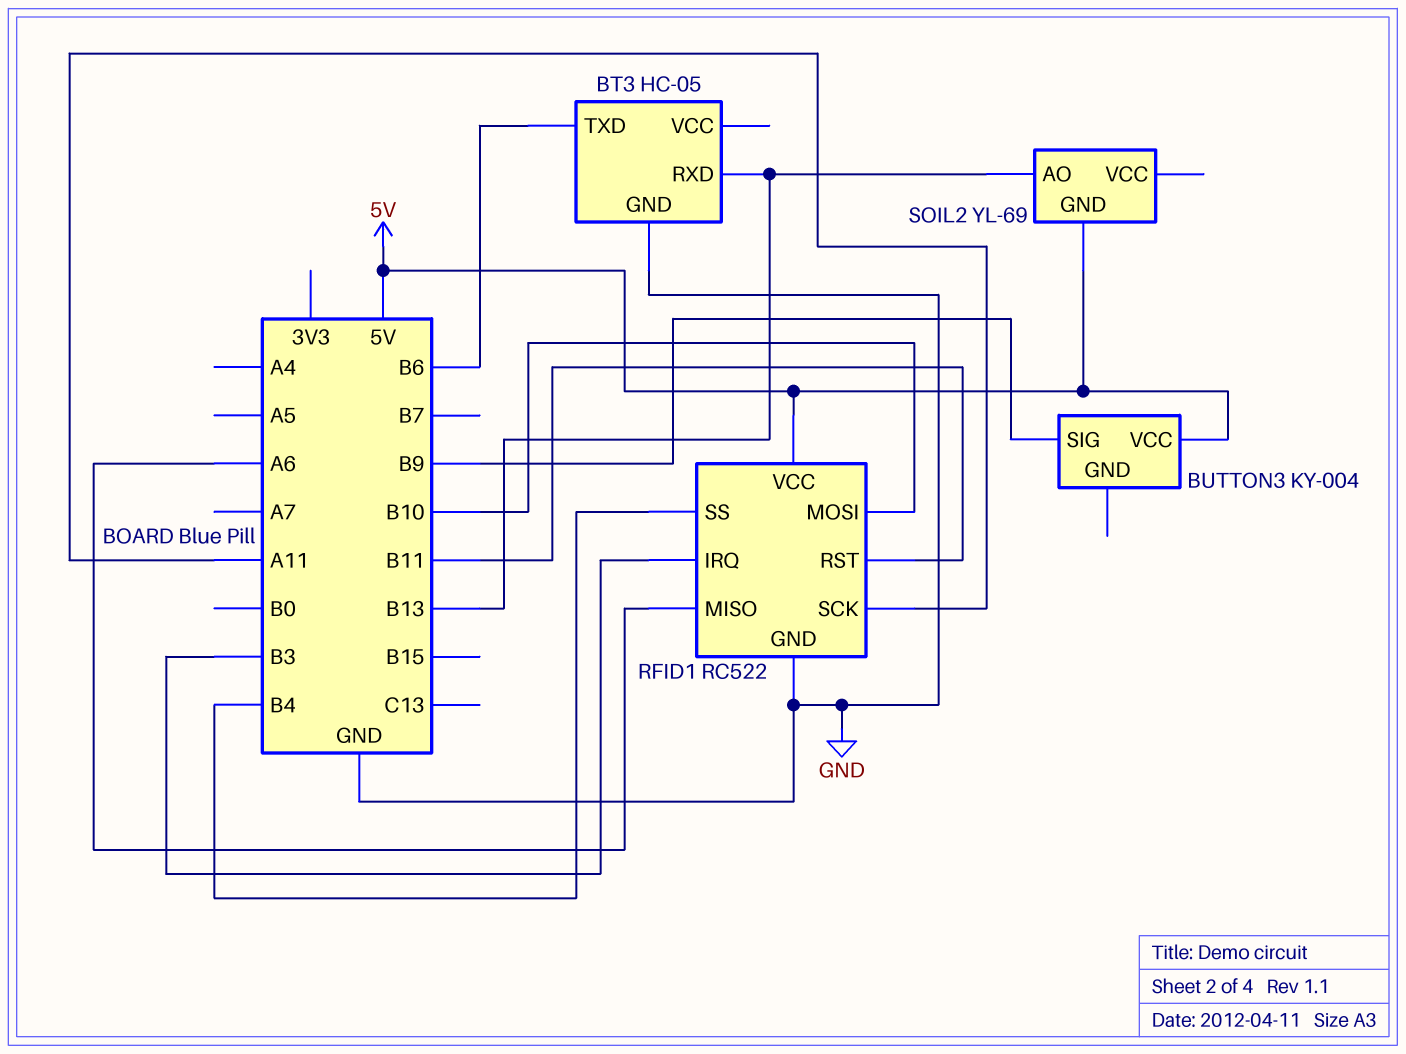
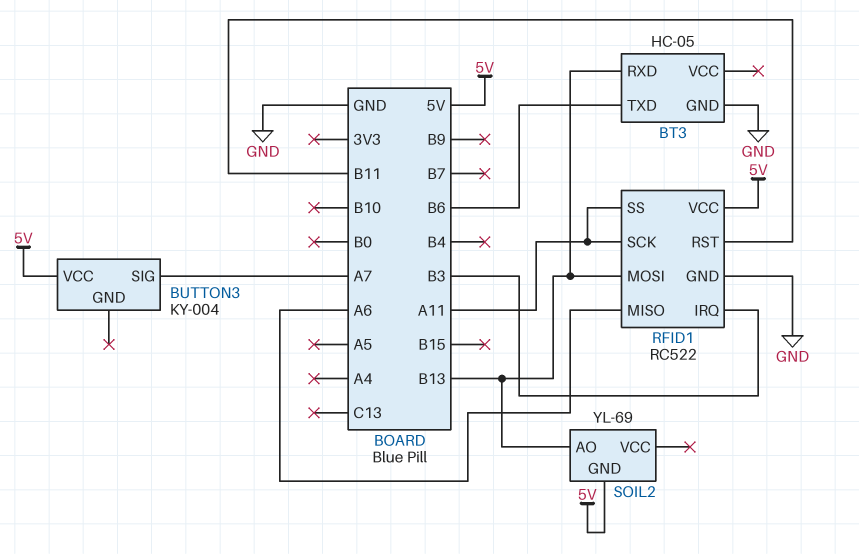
BUTTON3 pin SIG: B9 -> A7
RFID1 pin MOSI: B10 -> B13
RFID1 pin SS: B4 -> A11

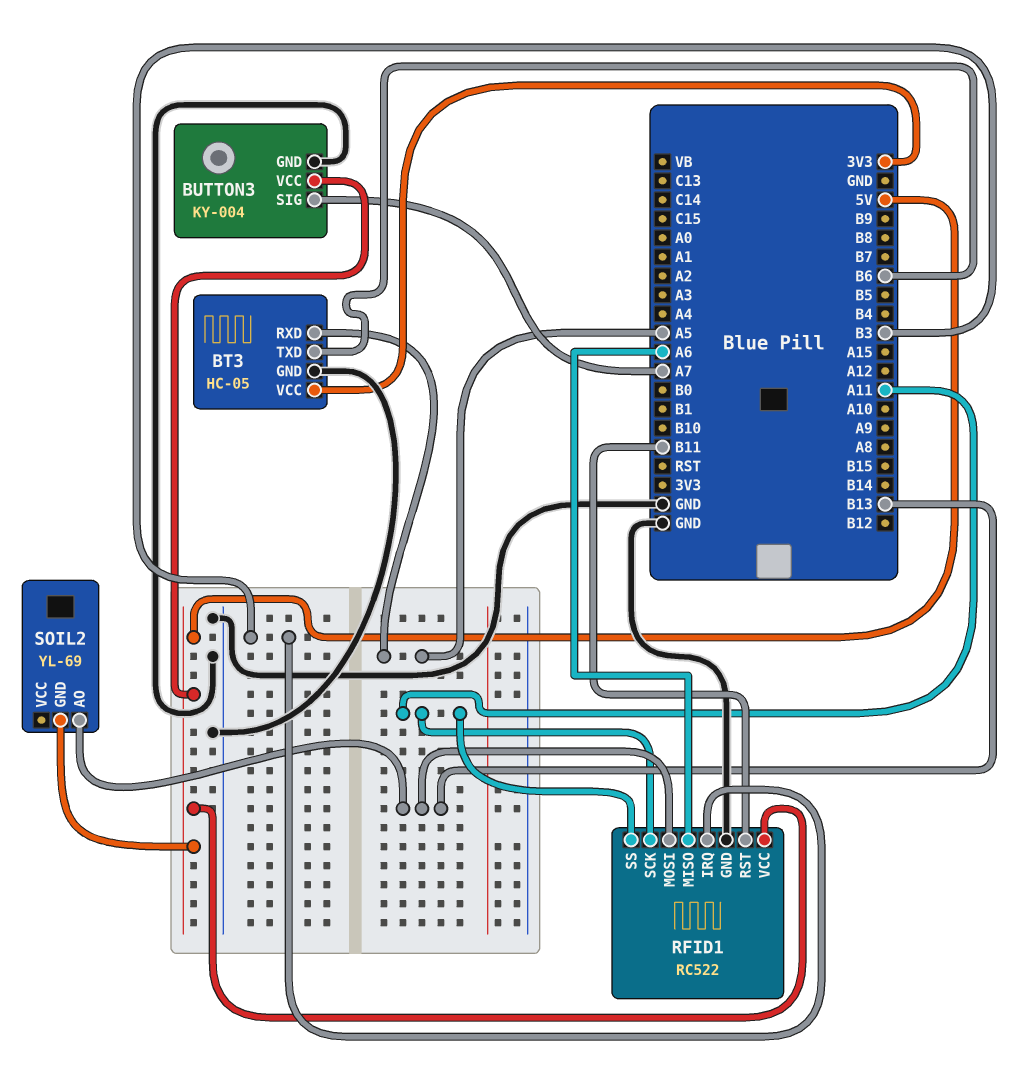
BT3 pin RXD: B13 -> A5
BT3 pin VCC: none -> 3V3
BUTTON3 pin GND: none -> GND

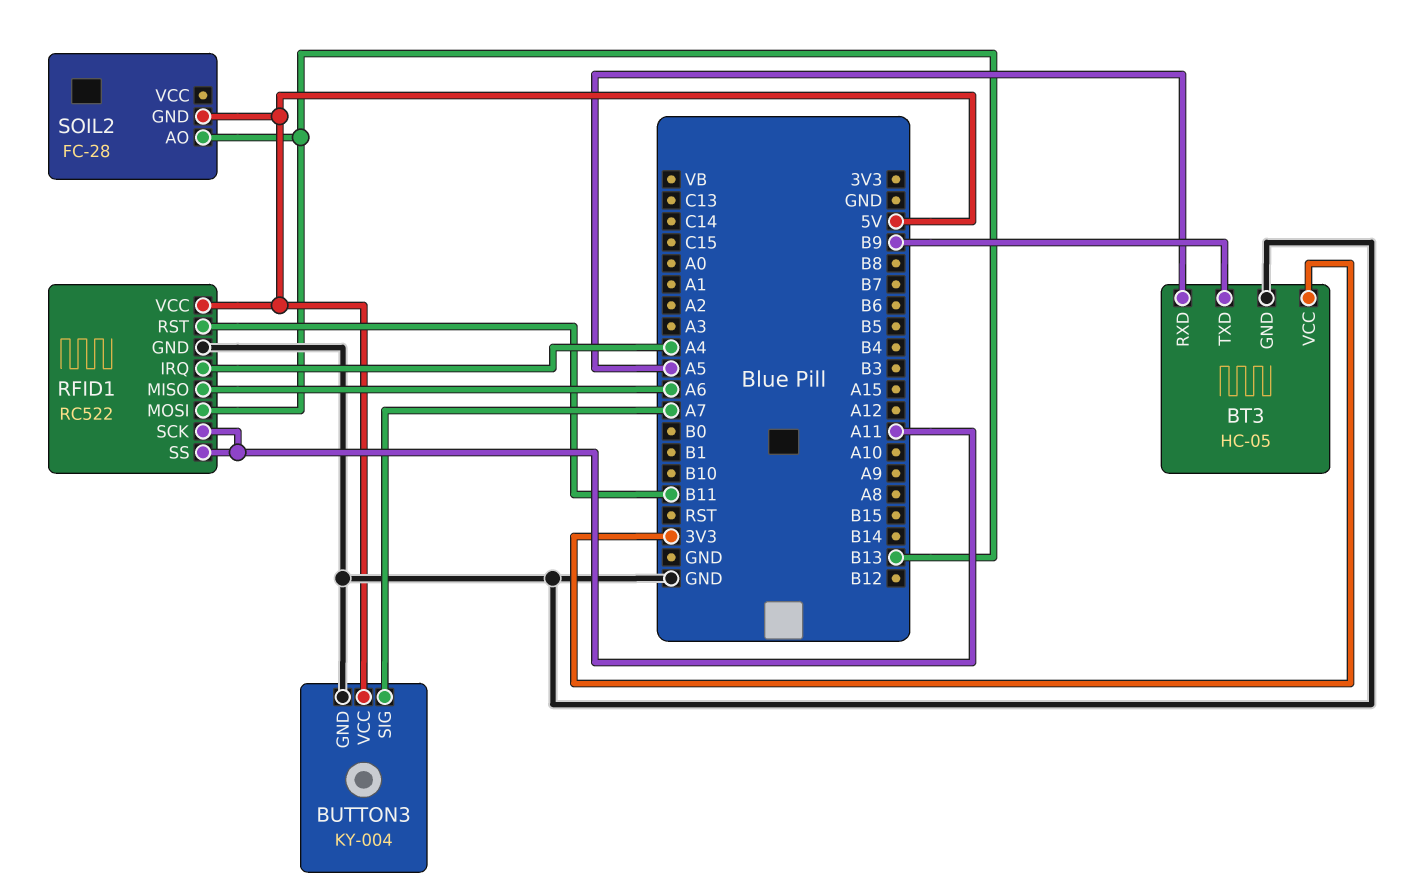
BT3 pin TXD: B6 -> B9
RFID1 pin IRQ: B3 -> A4
SOIL2: YL-69 -> FC-28

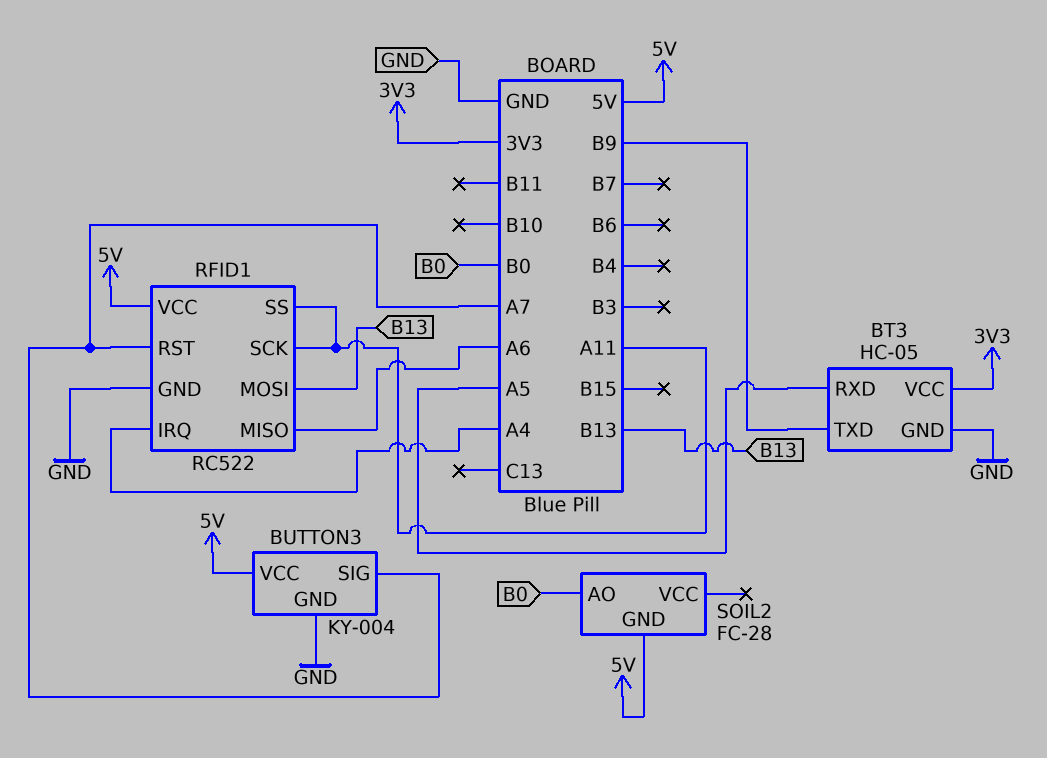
RFID1 pin RST: B11 -> A7
SOIL2 pin AO: B13 -> B0

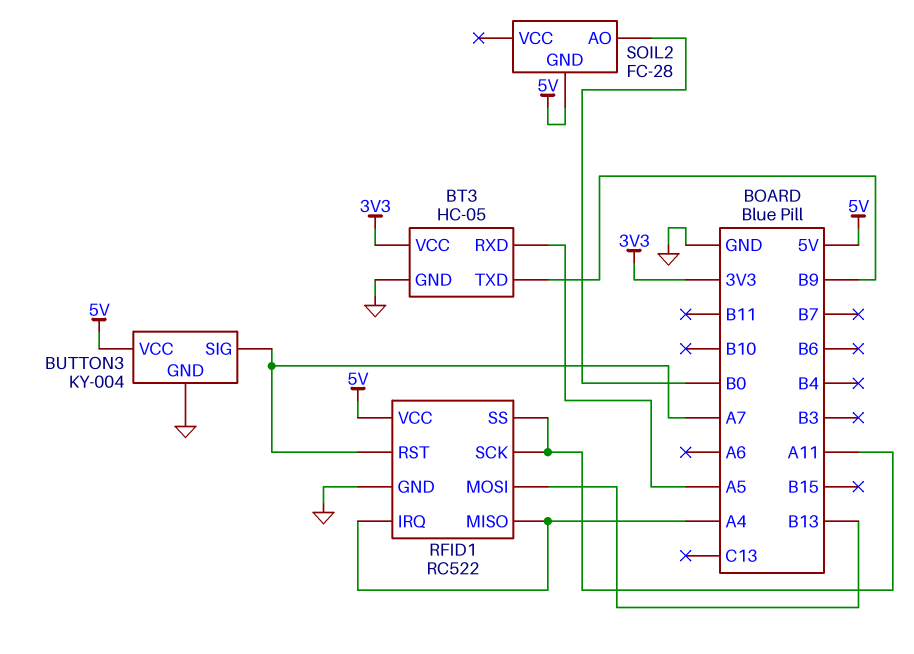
RFID1 pin MISO: A6 -> A4

